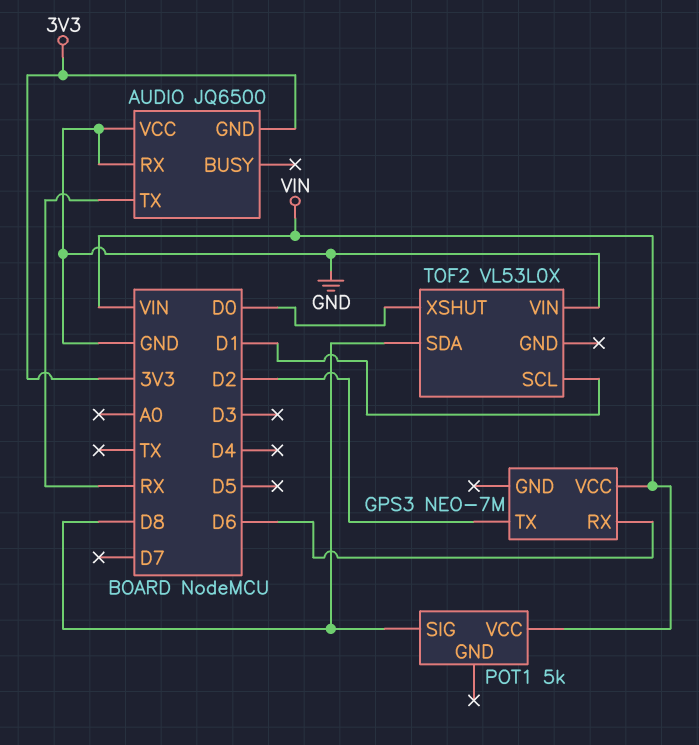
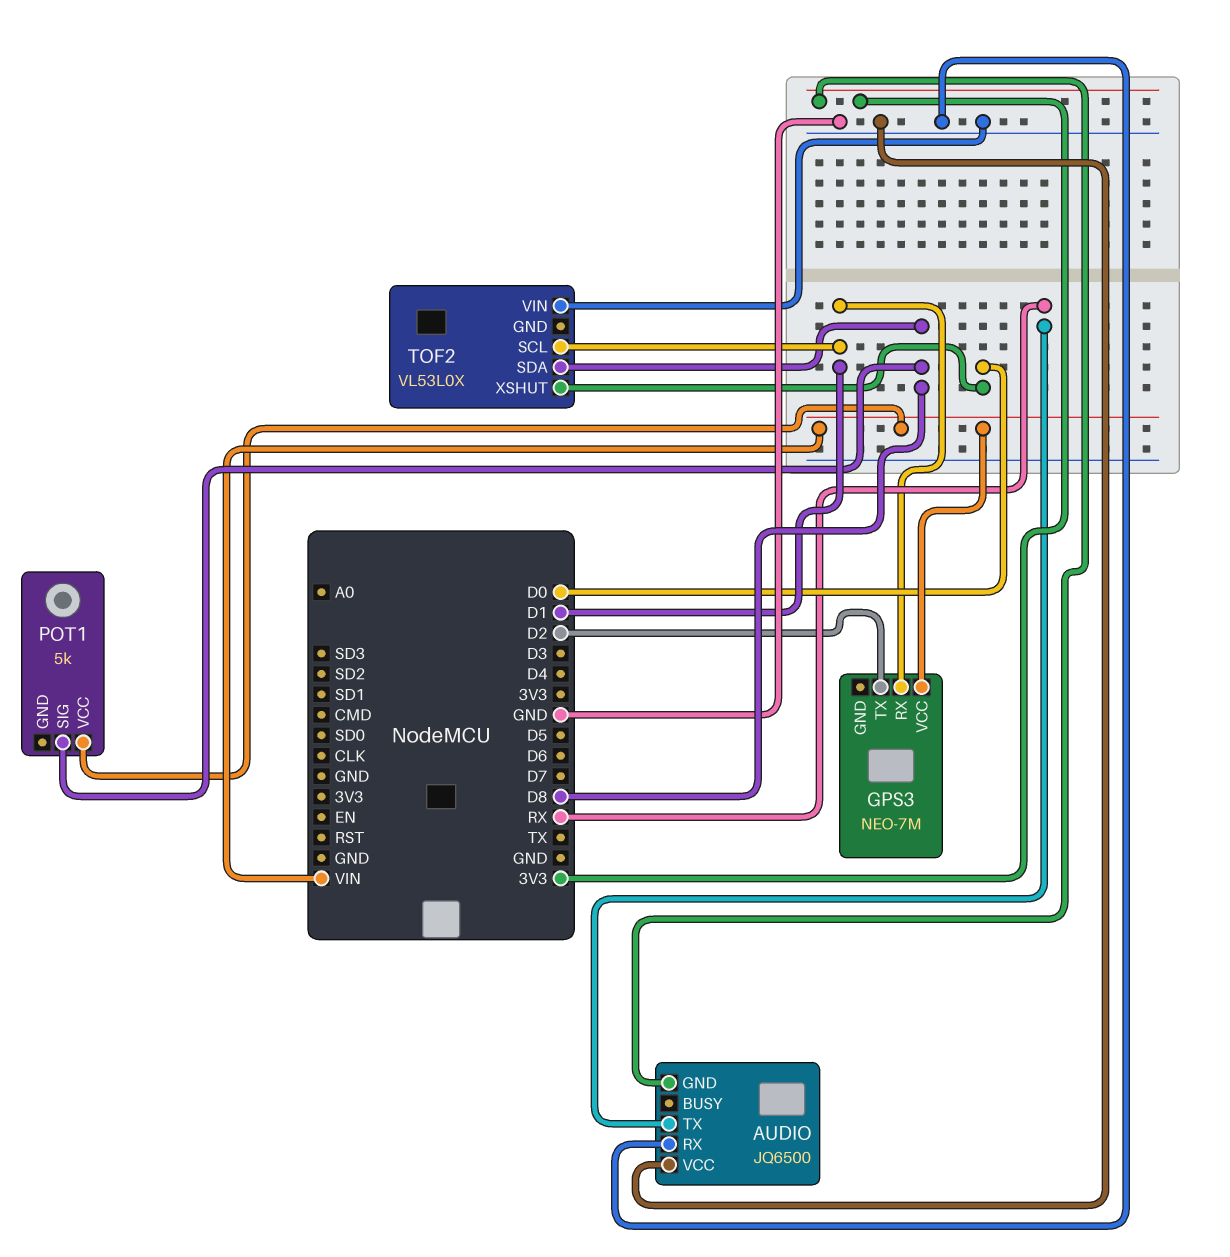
GPS3 pin RX: D6 -> D1

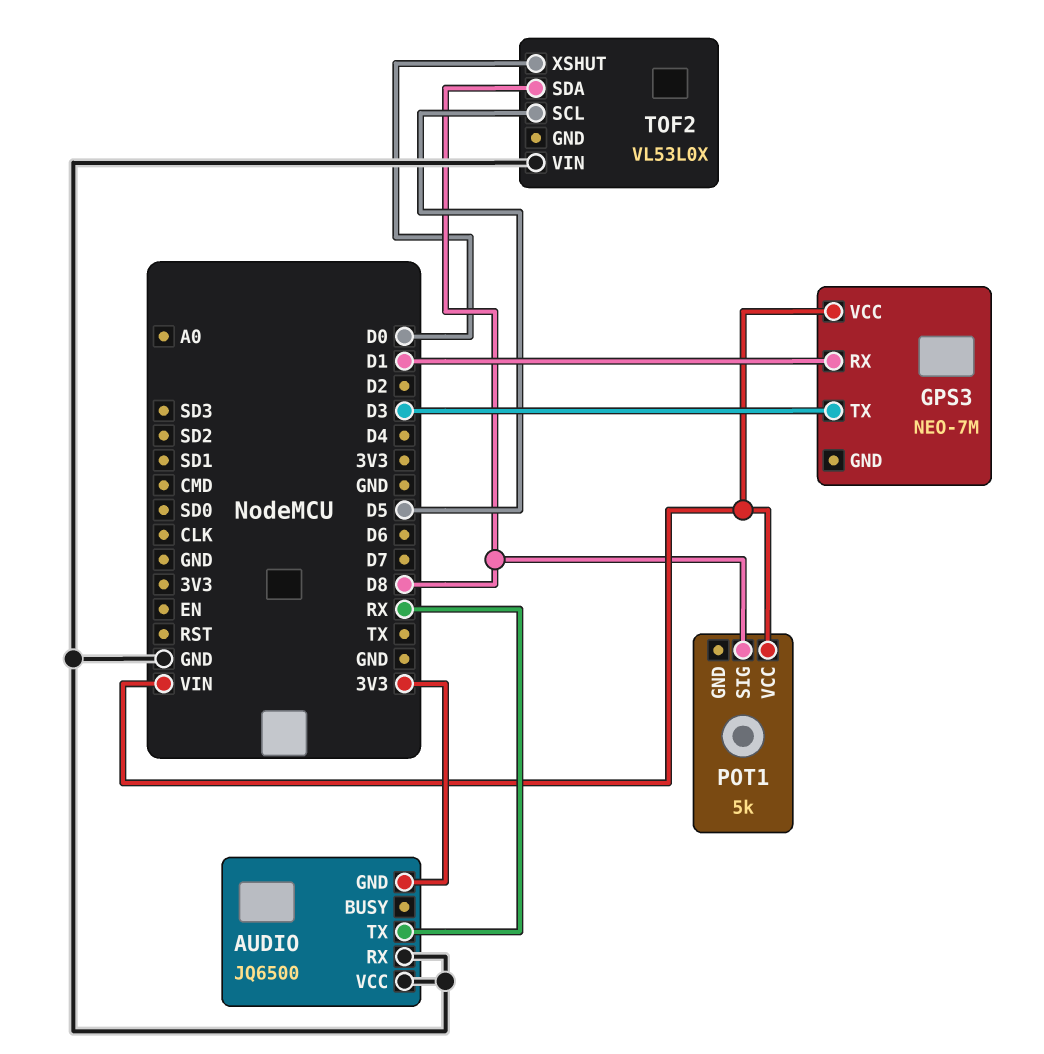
GPS3 pin TX: D2 -> D3
TOF2 pin SCL: D1 -> D5

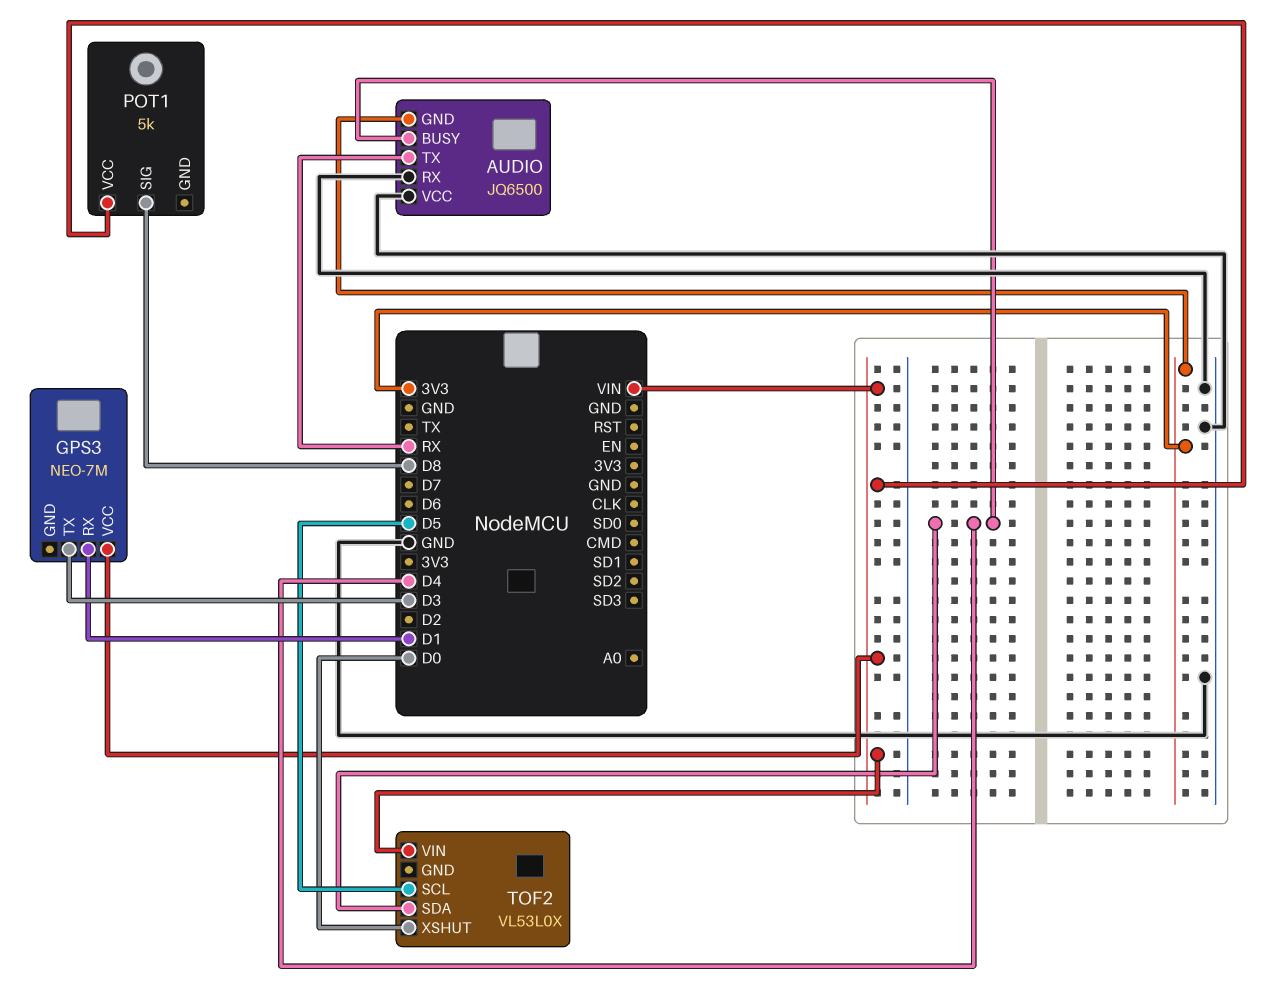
AUDIO pin BUSY: none -> D4
TOF2 pin SDA: D8 -> D4
TOF2 pin VIN: GND -> VIN

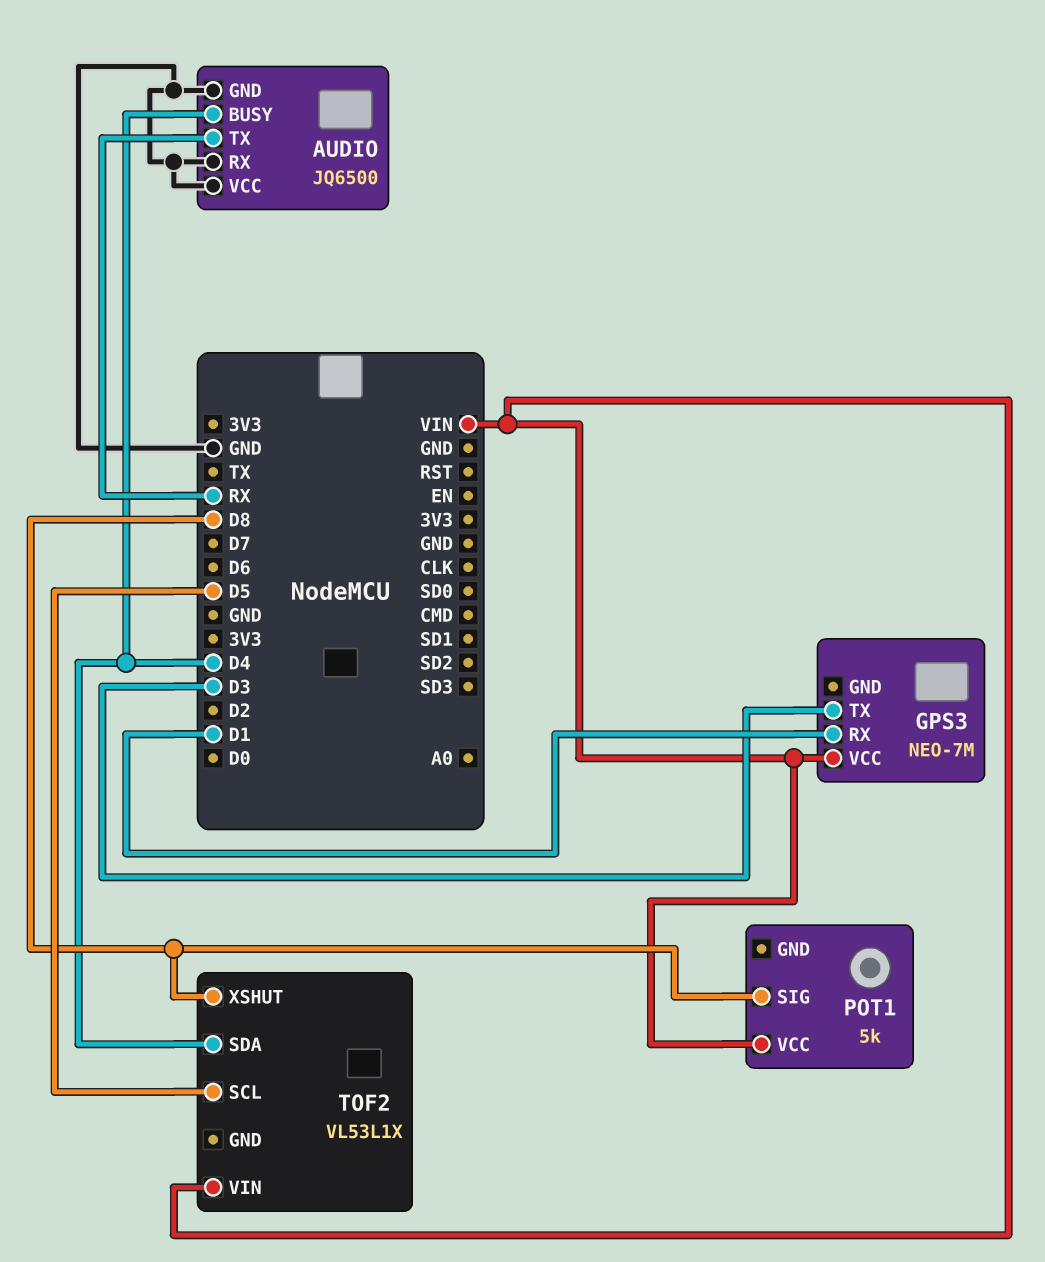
AUDIO pin GND: 3V3 -> GND
TOF2: VL53L0X -> VL53L1X
TOF2 pin XSHUT: D0 -> D8

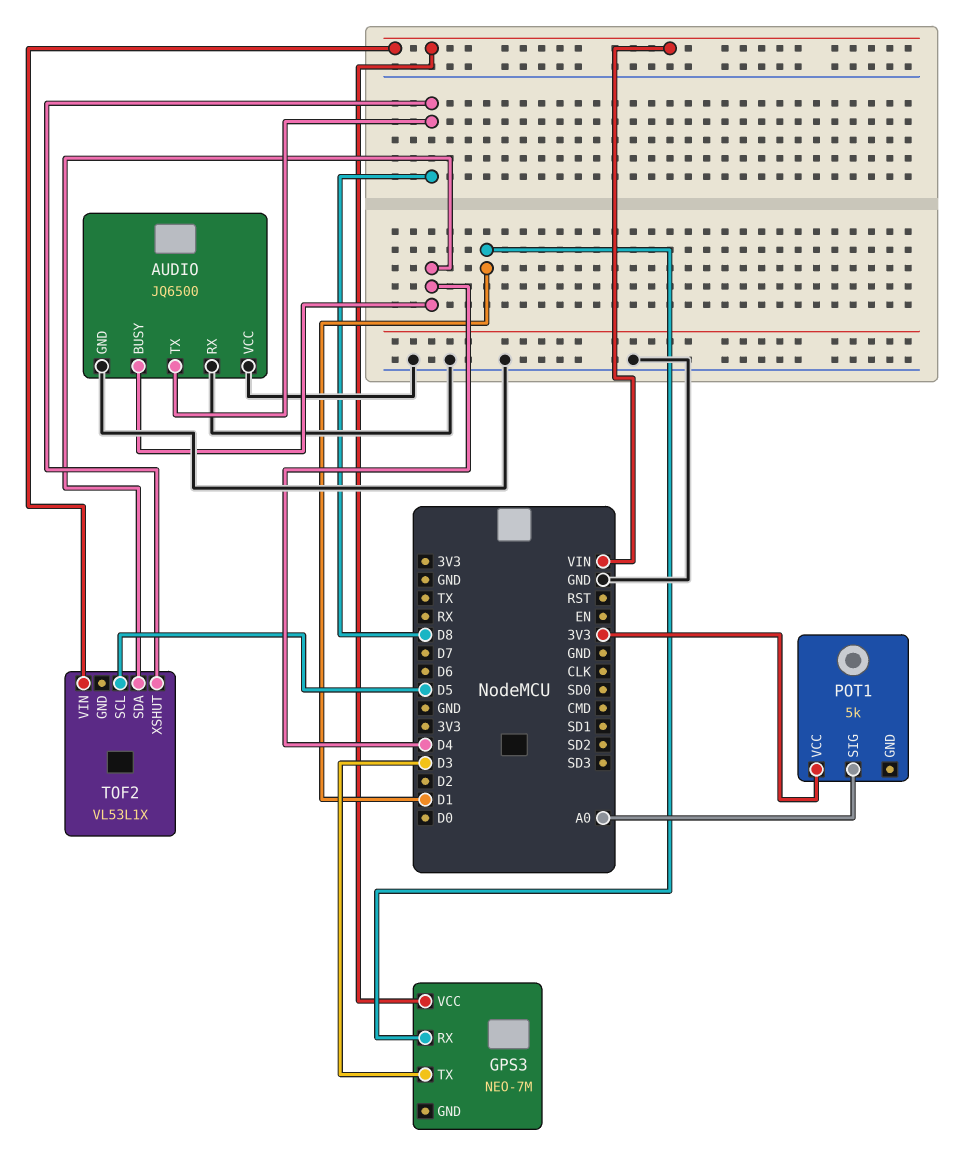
AUDIO pin TX: RX -> D8
POT1 pin SIG: D8 -> A0
POT1 pin VCC: VIN -> 3V3

